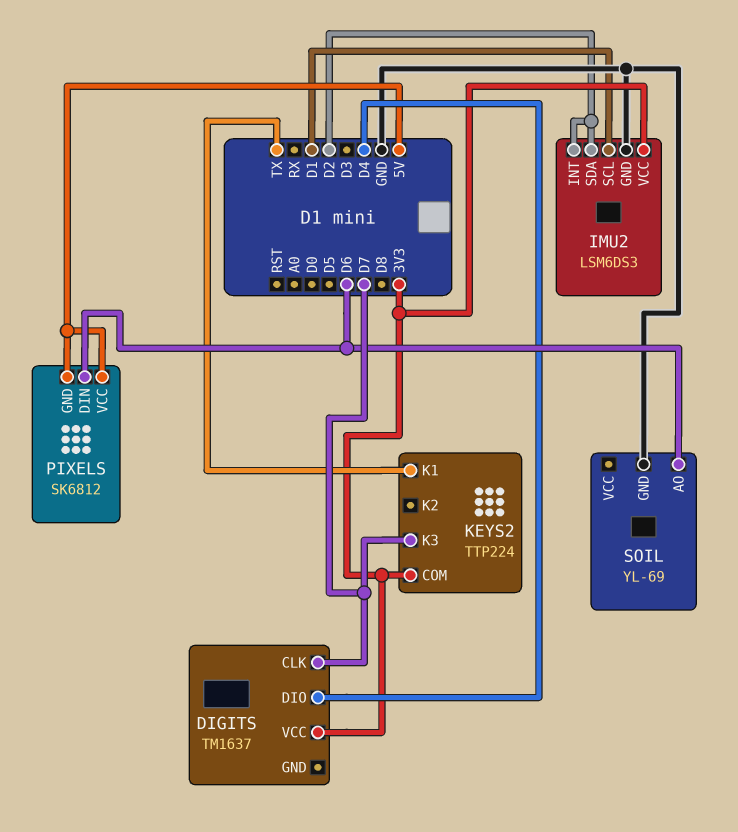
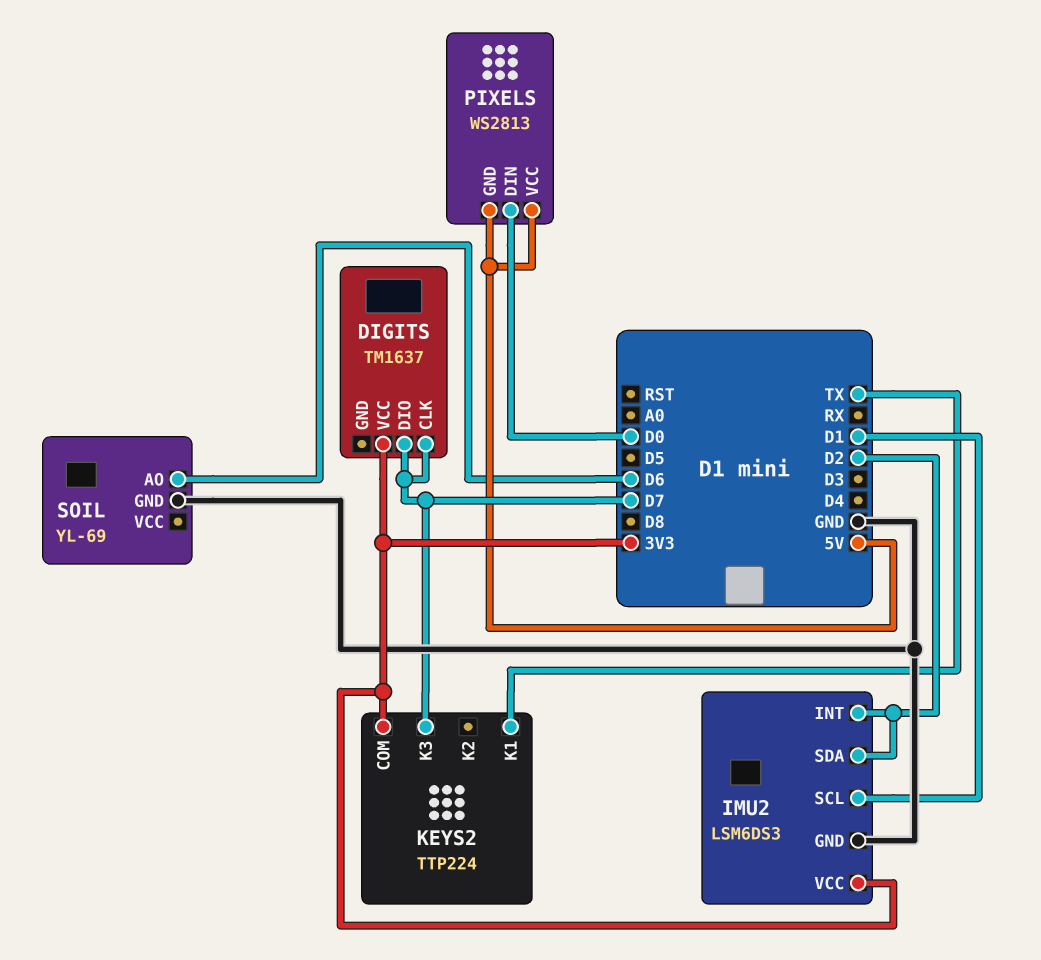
DIGITS pin DIO: D4 -> D7
PIXELS: SK6812 -> WS2813
PIXELS pin DIN: D6 -> D0

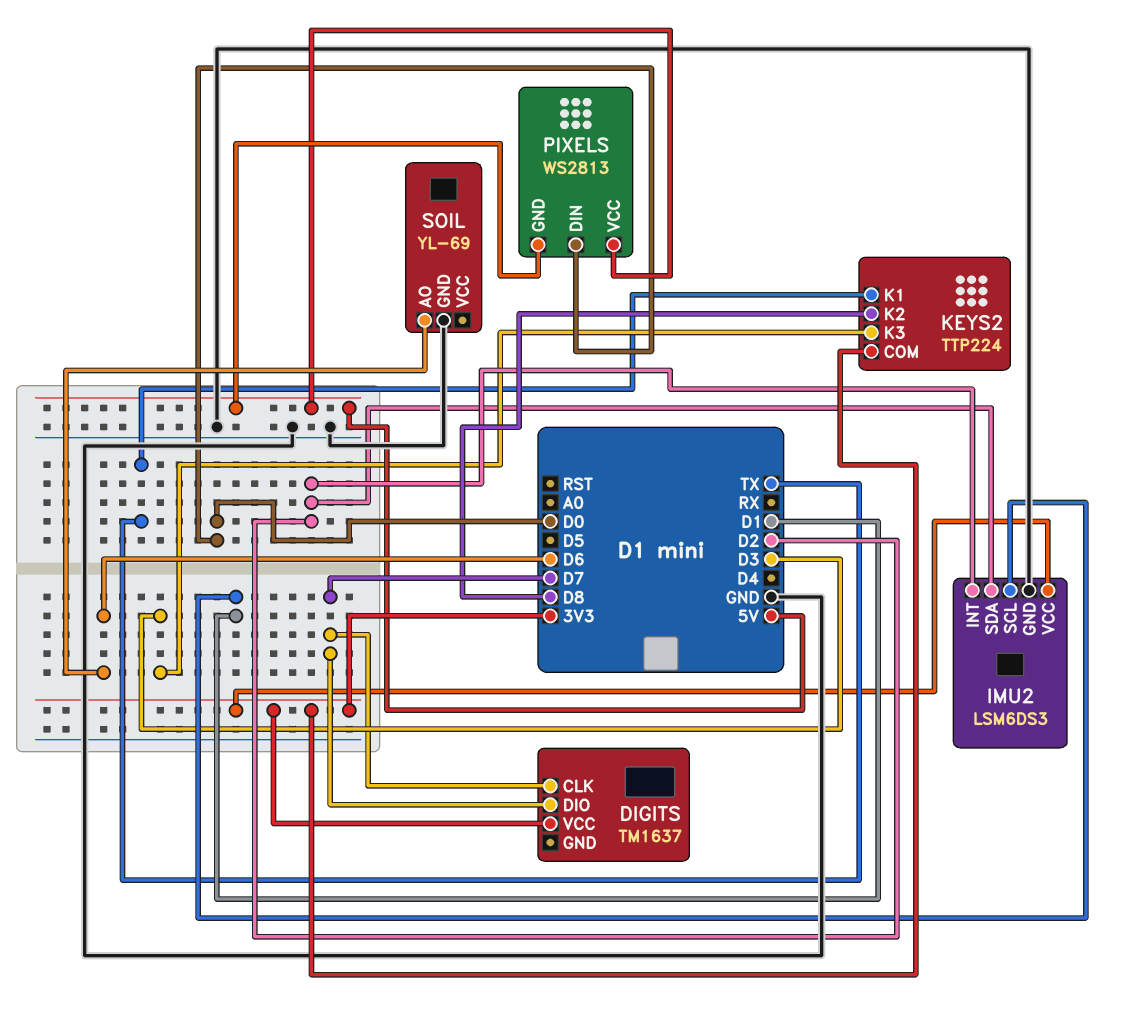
KEYS2 pin K2: none -> D8
KEYS2 pin K3: D7 -> D3

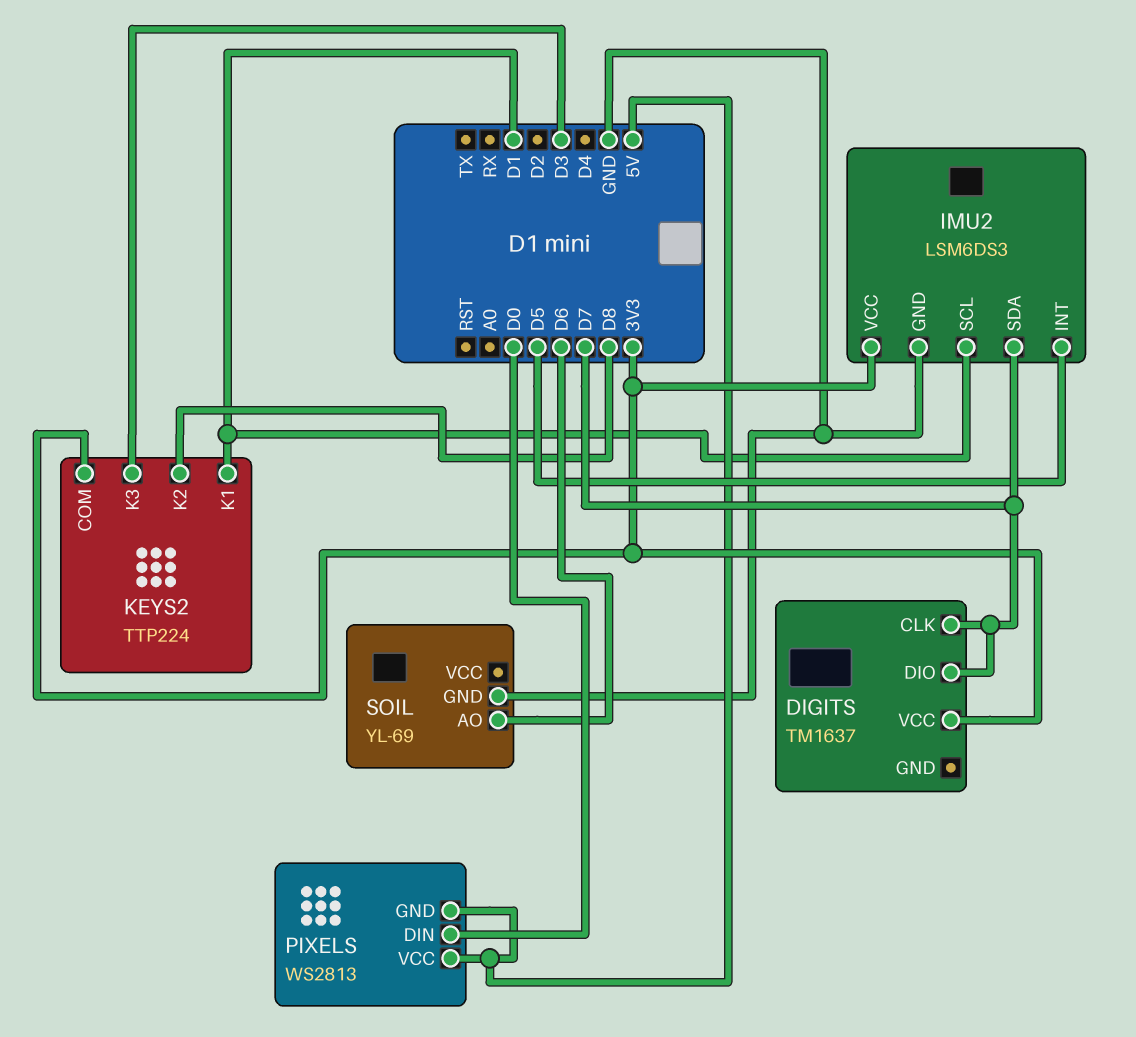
IMU2 pin INT: D2 -> D5
IMU2 pin SDA: D2 -> D7
KEYS2 pin K1: TX -> D1

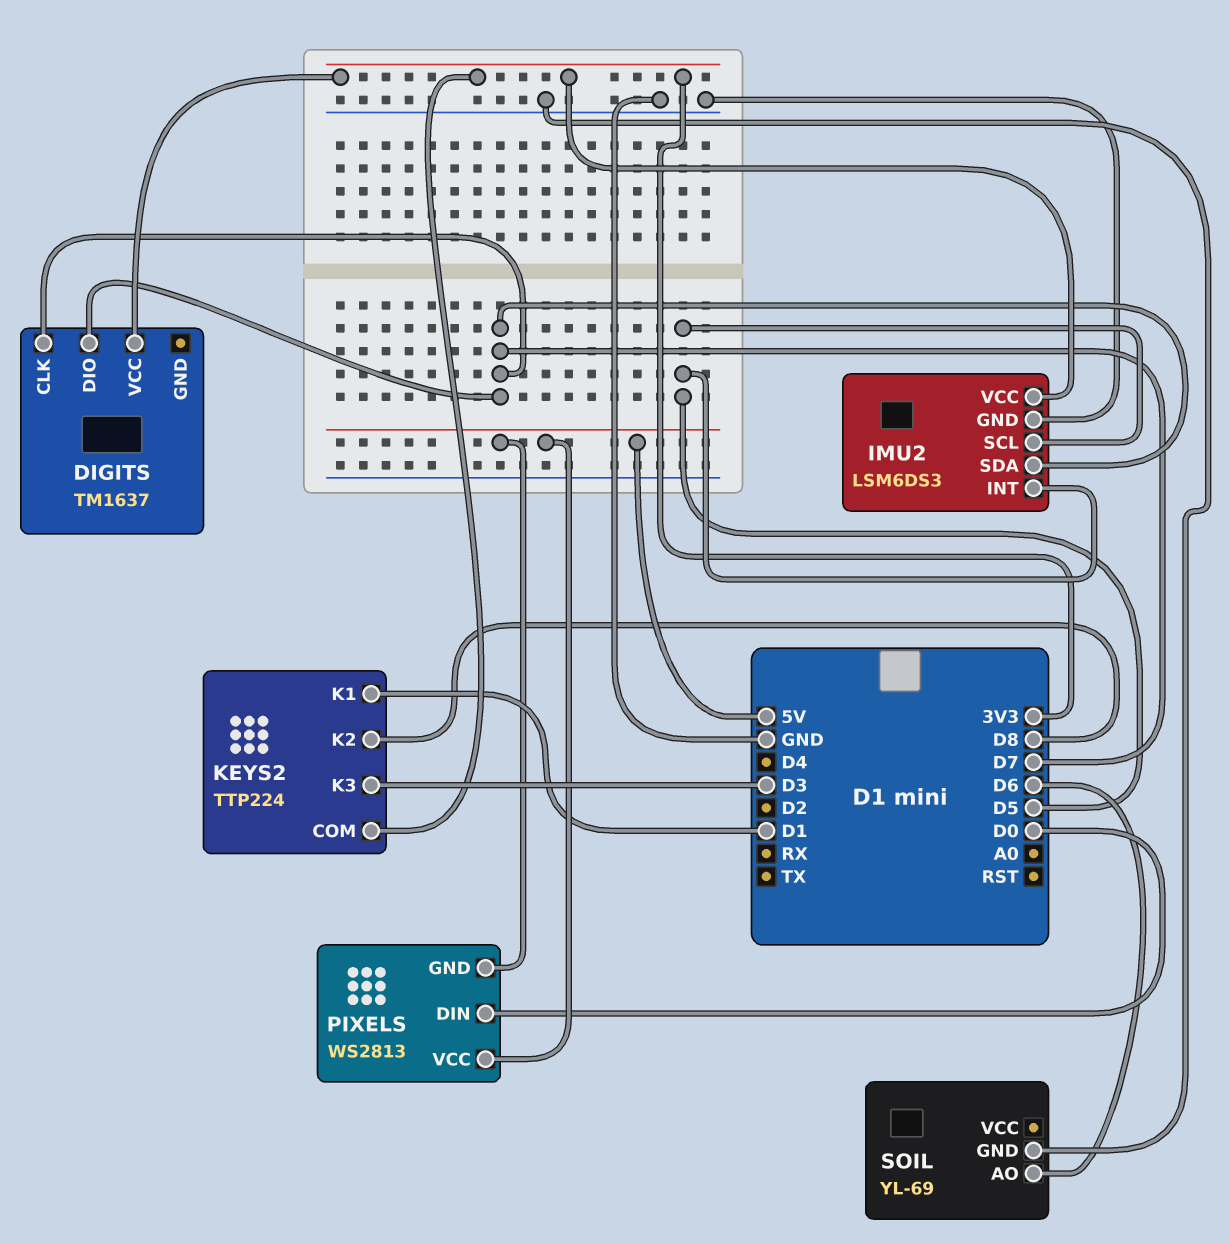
IMU2 pin SCL: D1 -> D5

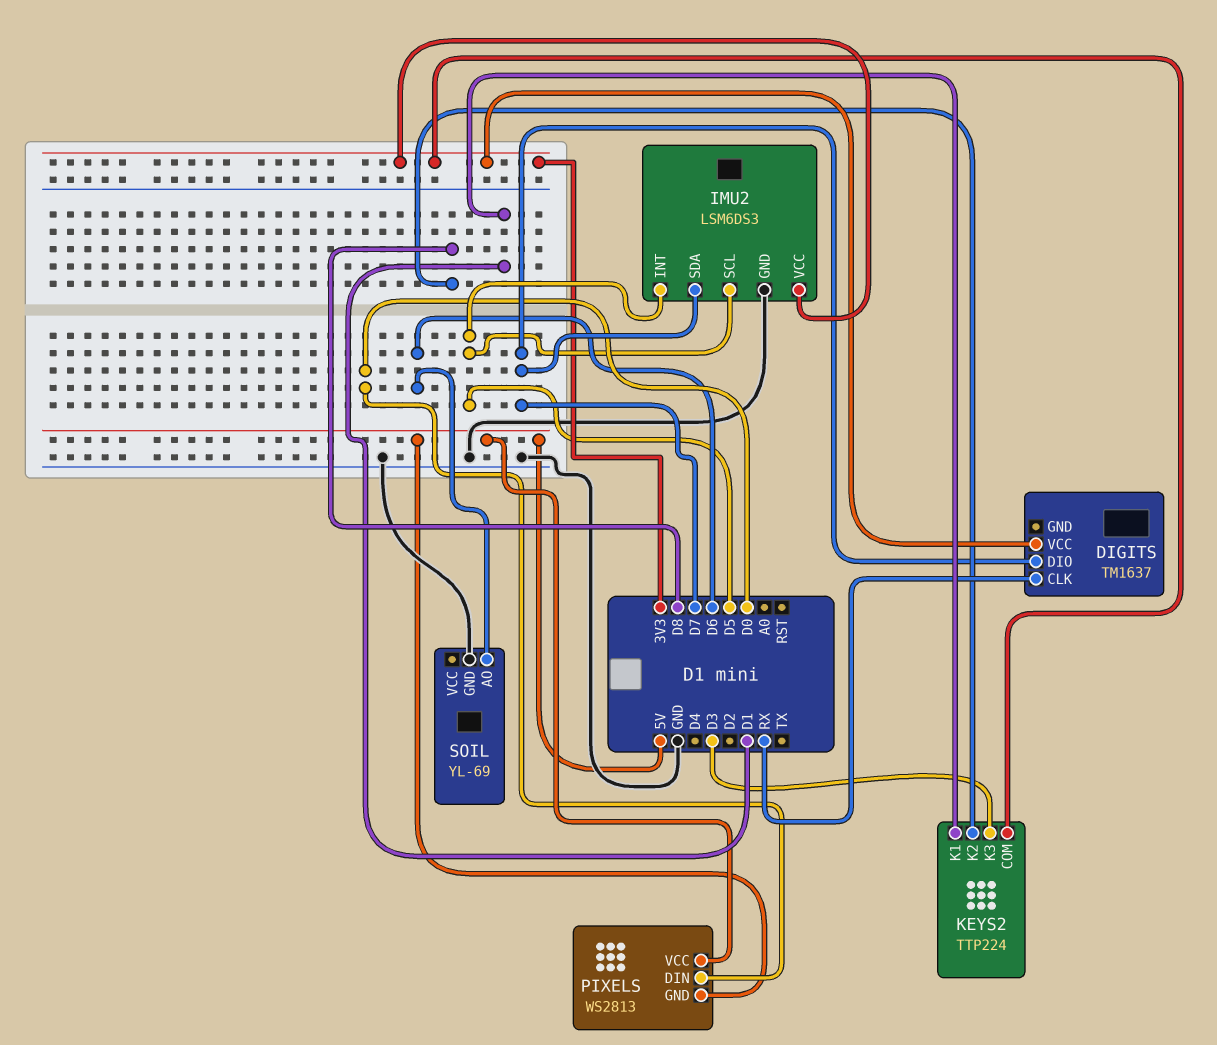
DIGITS pin CLK: D7 -> RX

